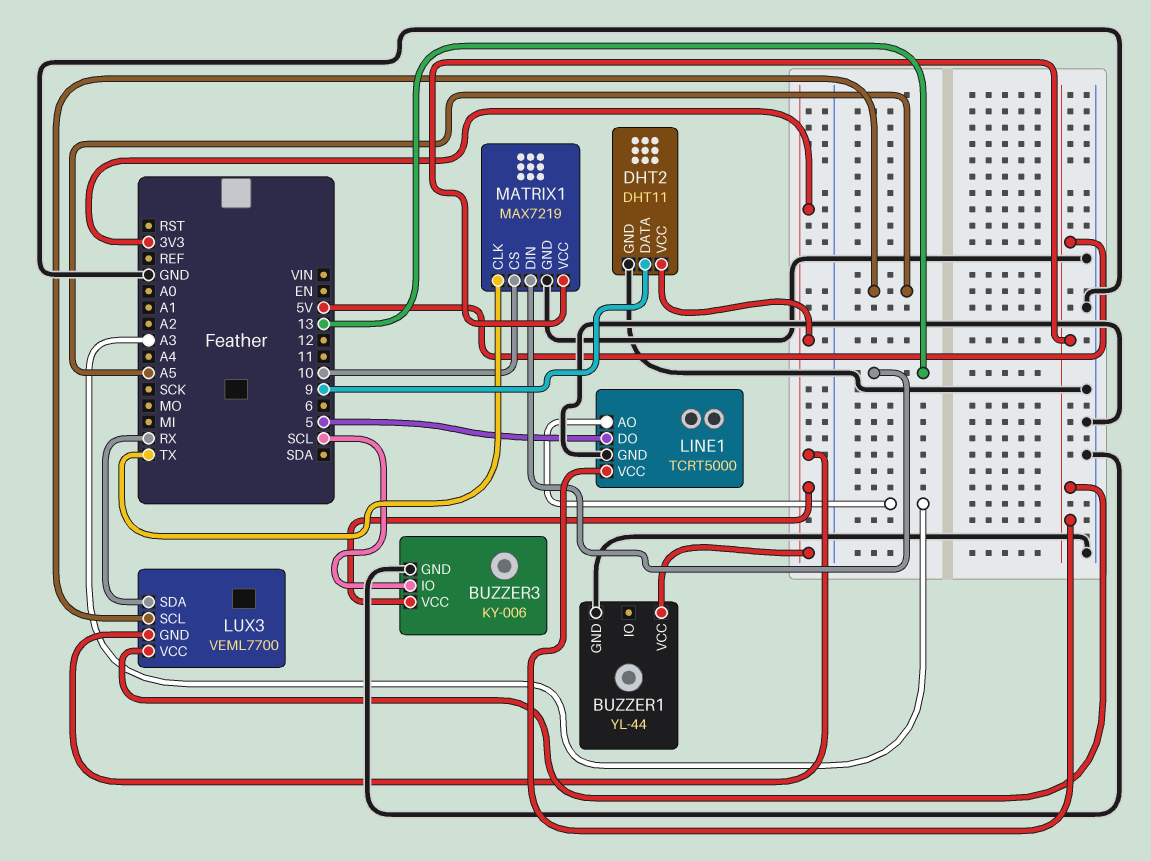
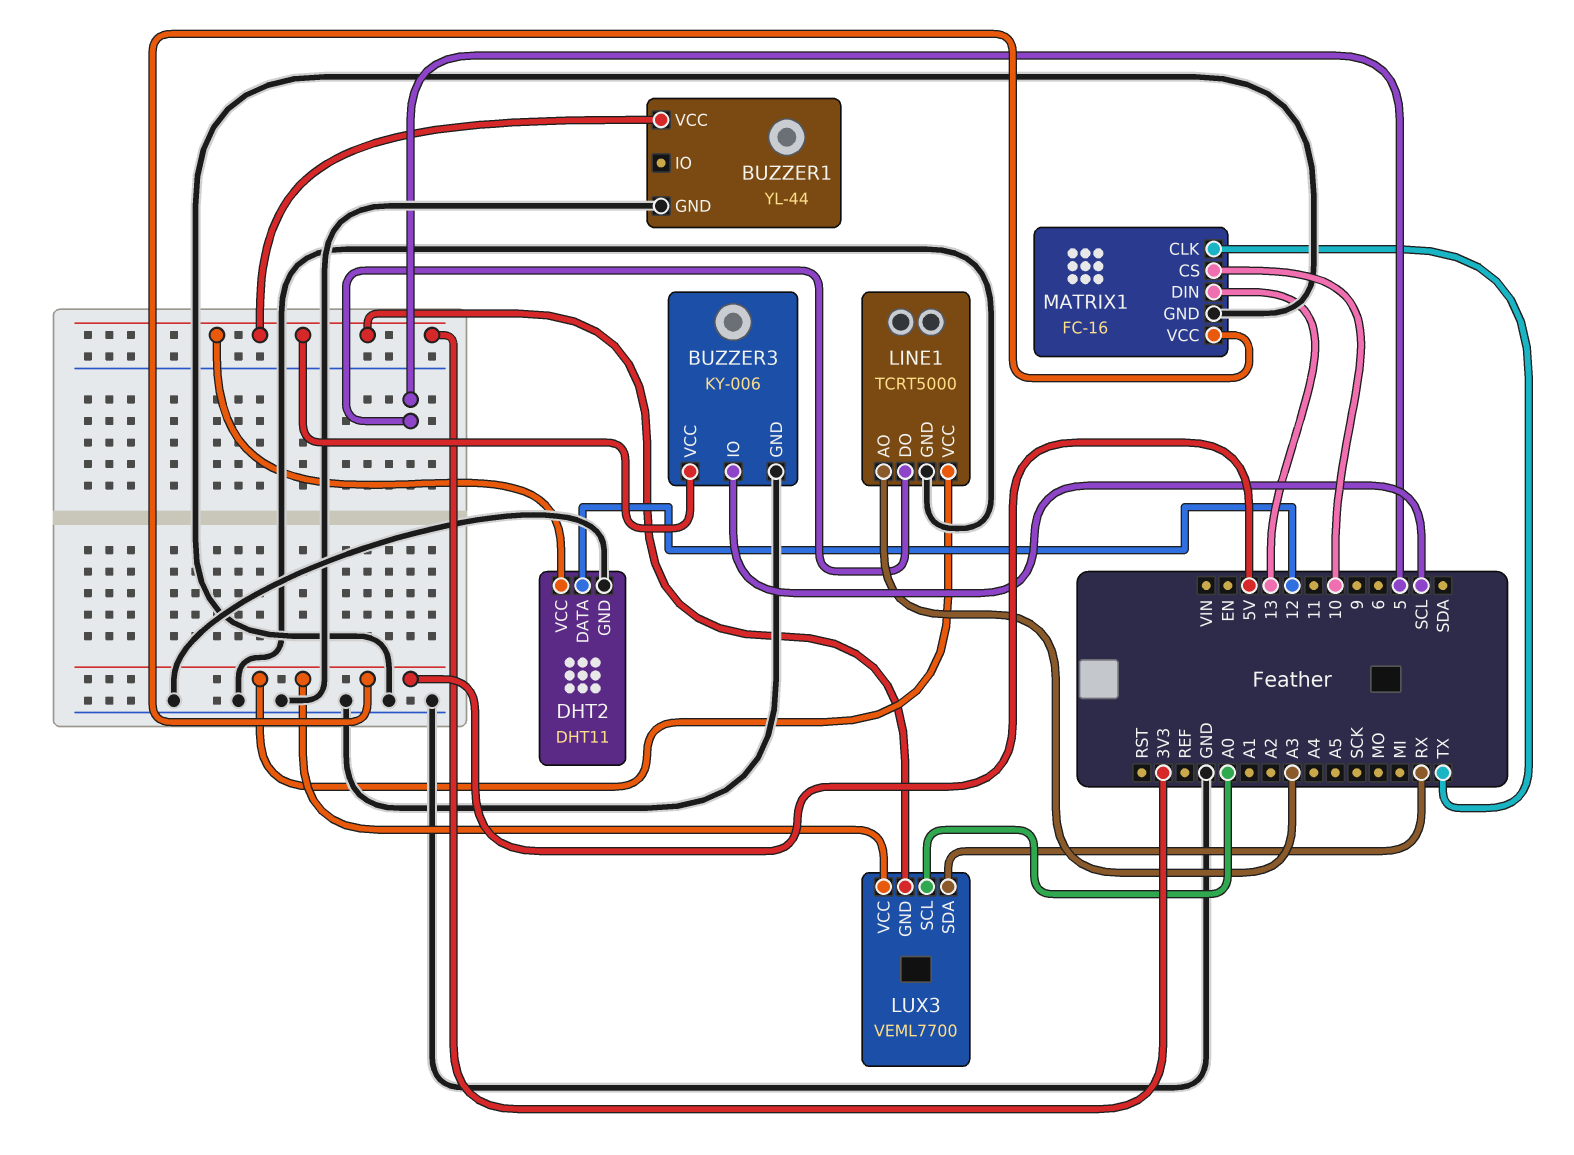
DHT2 pin DATA: 9 -> 12
LUX3 pin SCL: A5 -> A0
MATRIX1: MAX7219 -> FC-16

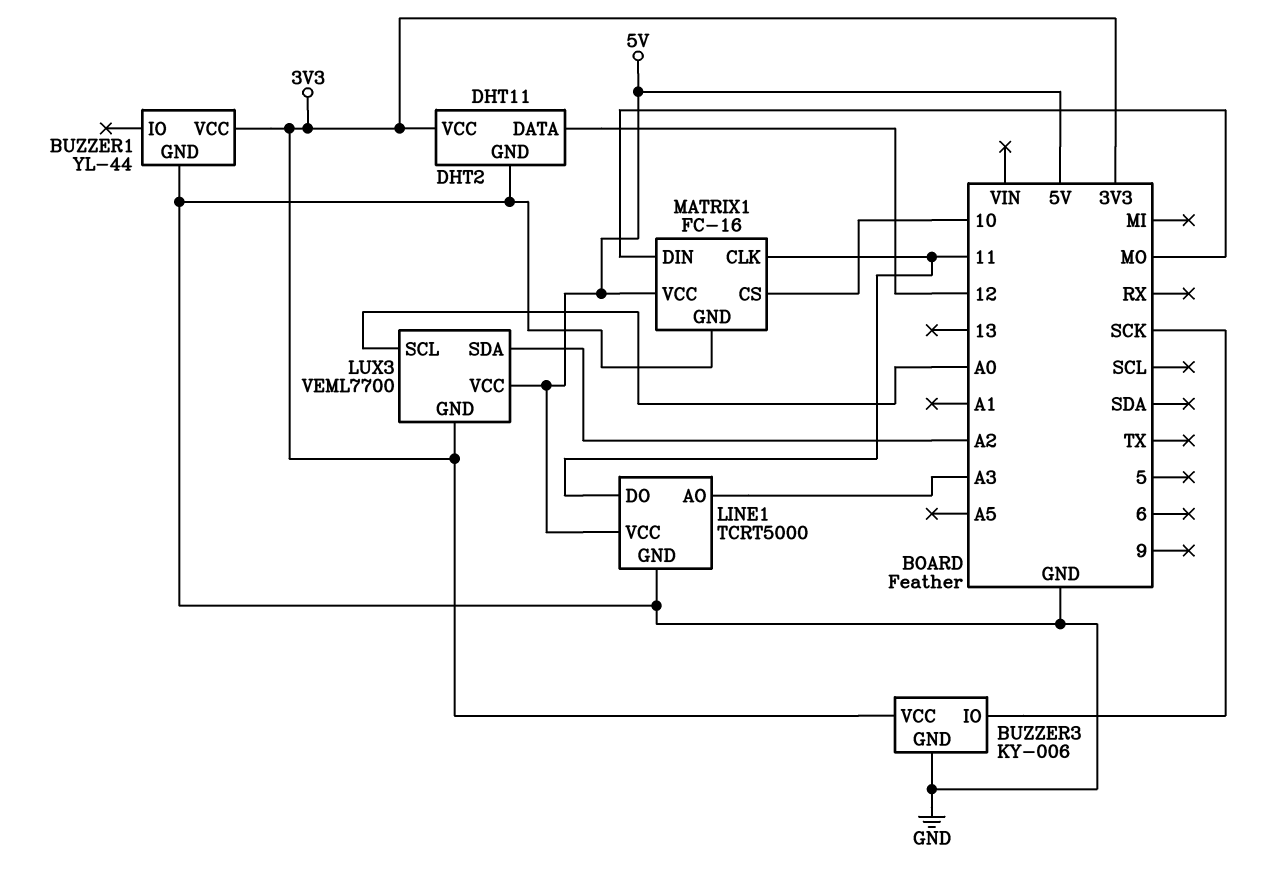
BUZZER3 pin IO: SCL -> SCK
LINE1 pin DO: 5 -> 11
LUX3 pin SDA: RX -> A2
MATRIX1 pin CLK: TX -> 11
MATRIX1 pin DIN: 13 -> MO

